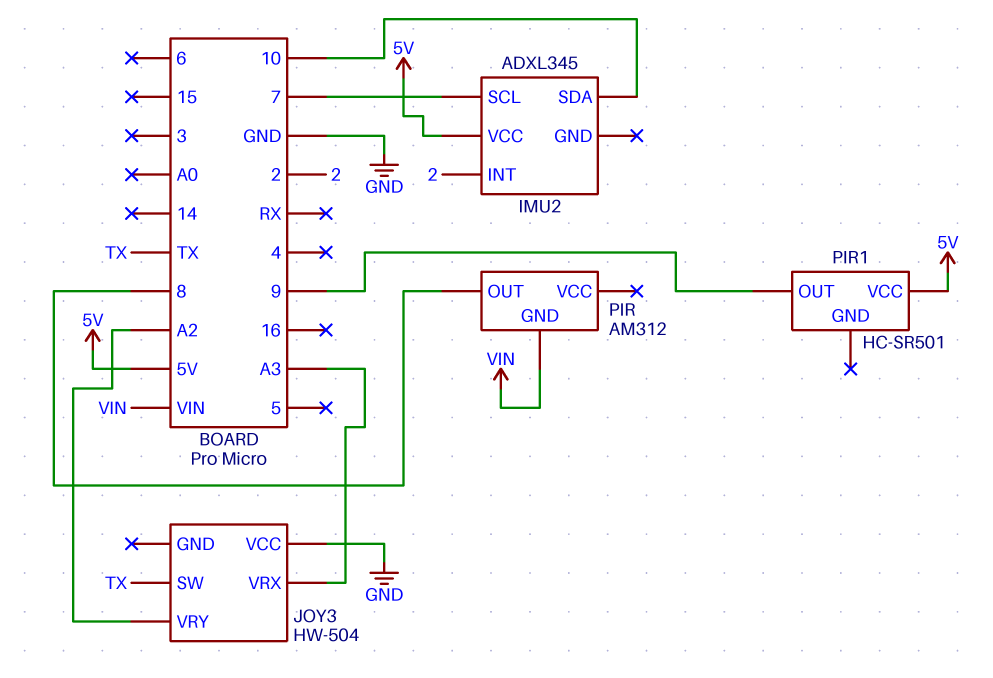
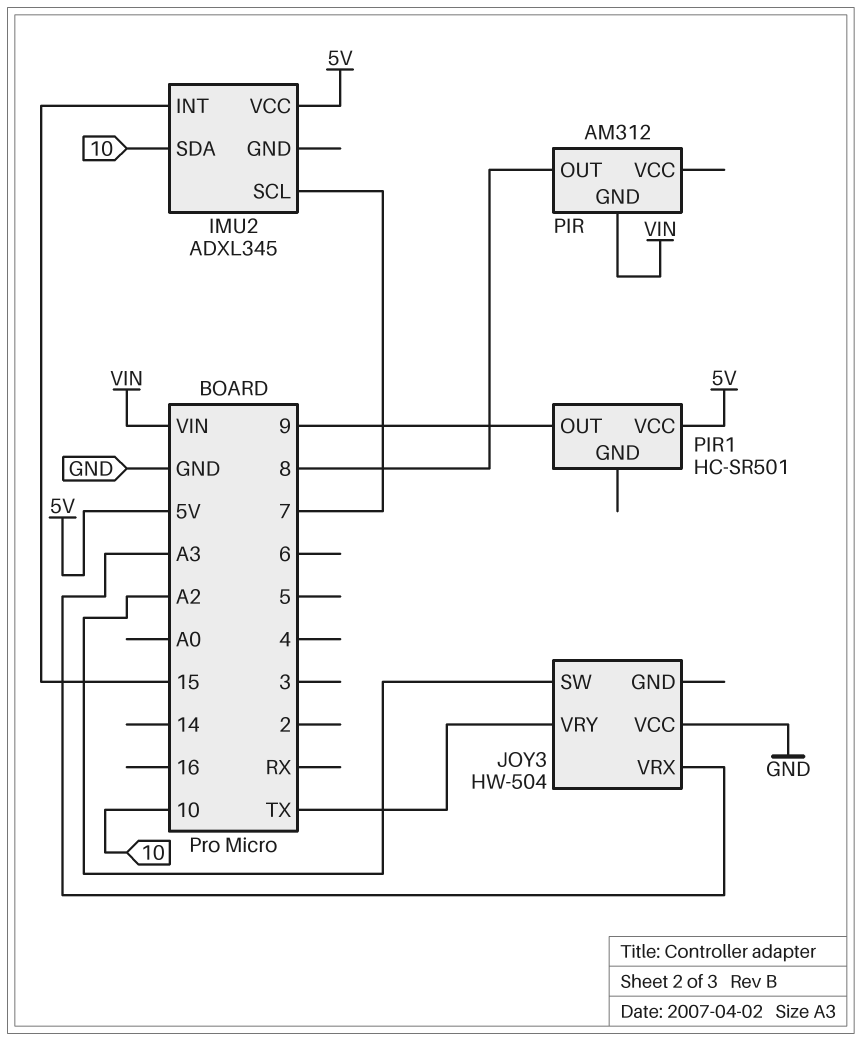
IMU2 pin INT: 2 -> 15
JOY3 pin SW: TX -> A2
JOY3 pin VRY: A2 -> TX

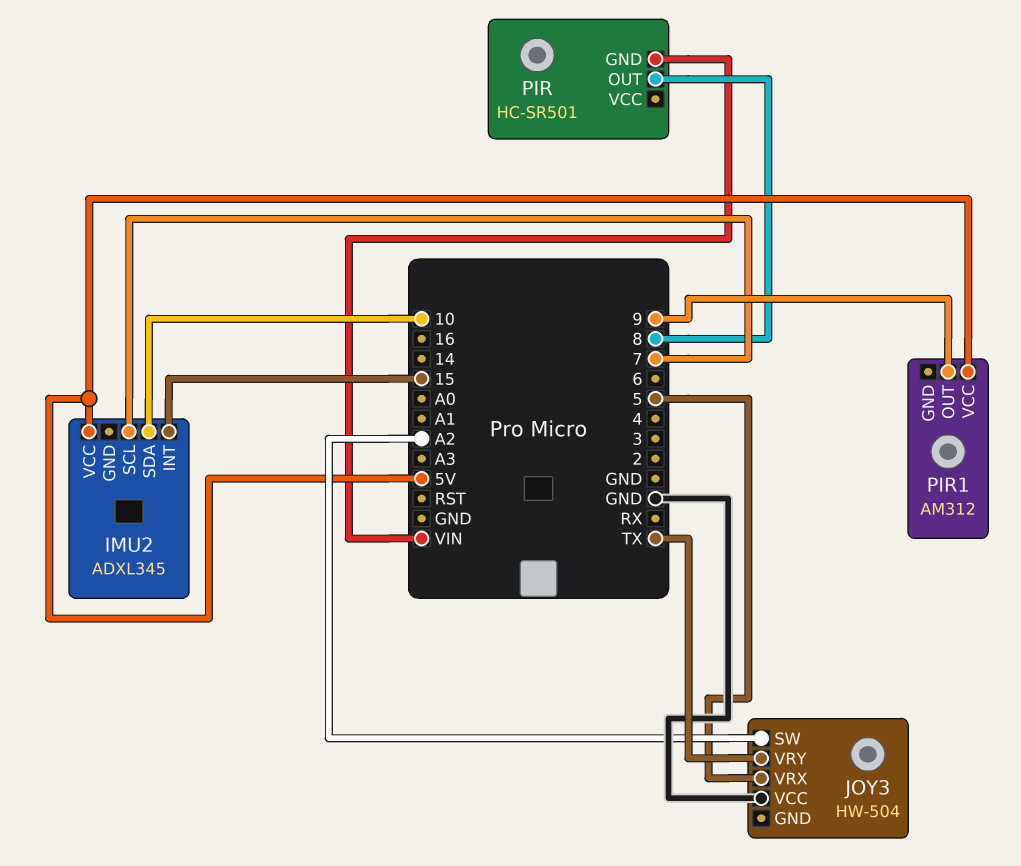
JOY3 pin VRX: A3 -> 5
PIR: AM312 -> HC-SR501
PIR1: HC-SR501 -> AM312

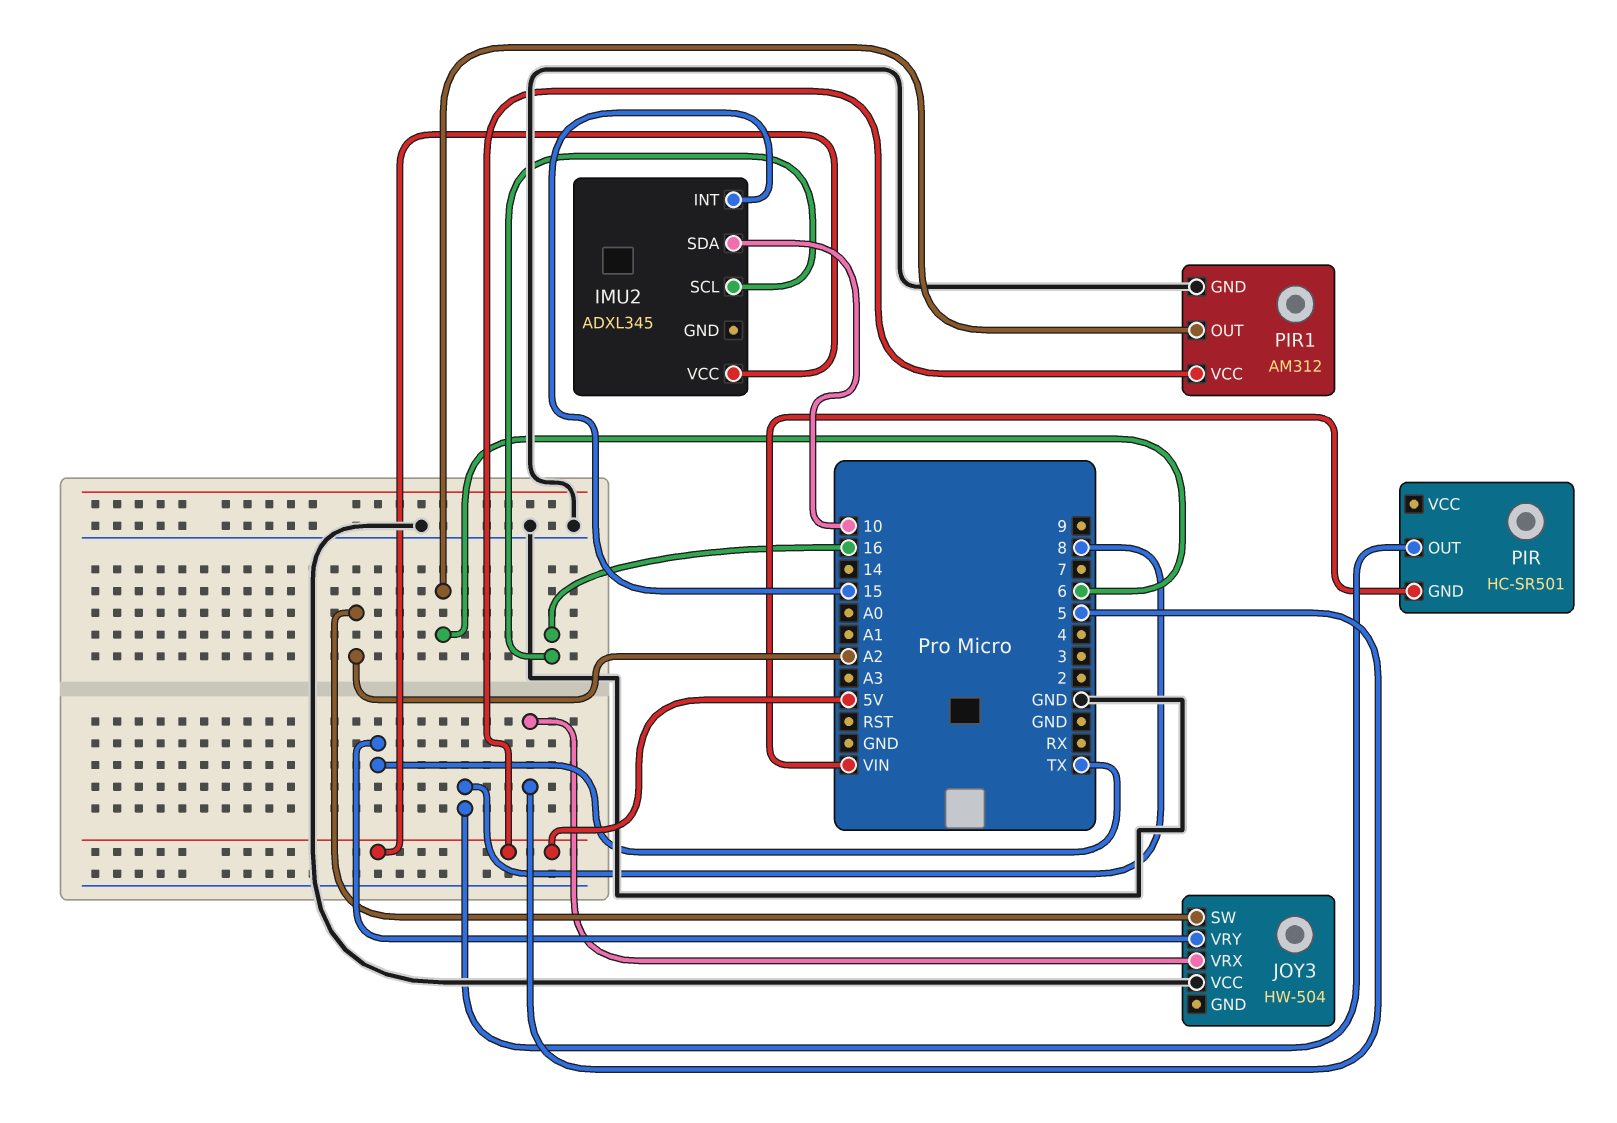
IMU2 pin SCL: 7 -> 16
PIR1 pin GND: none -> GND
PIR1 pin OUT: 9 -> 6

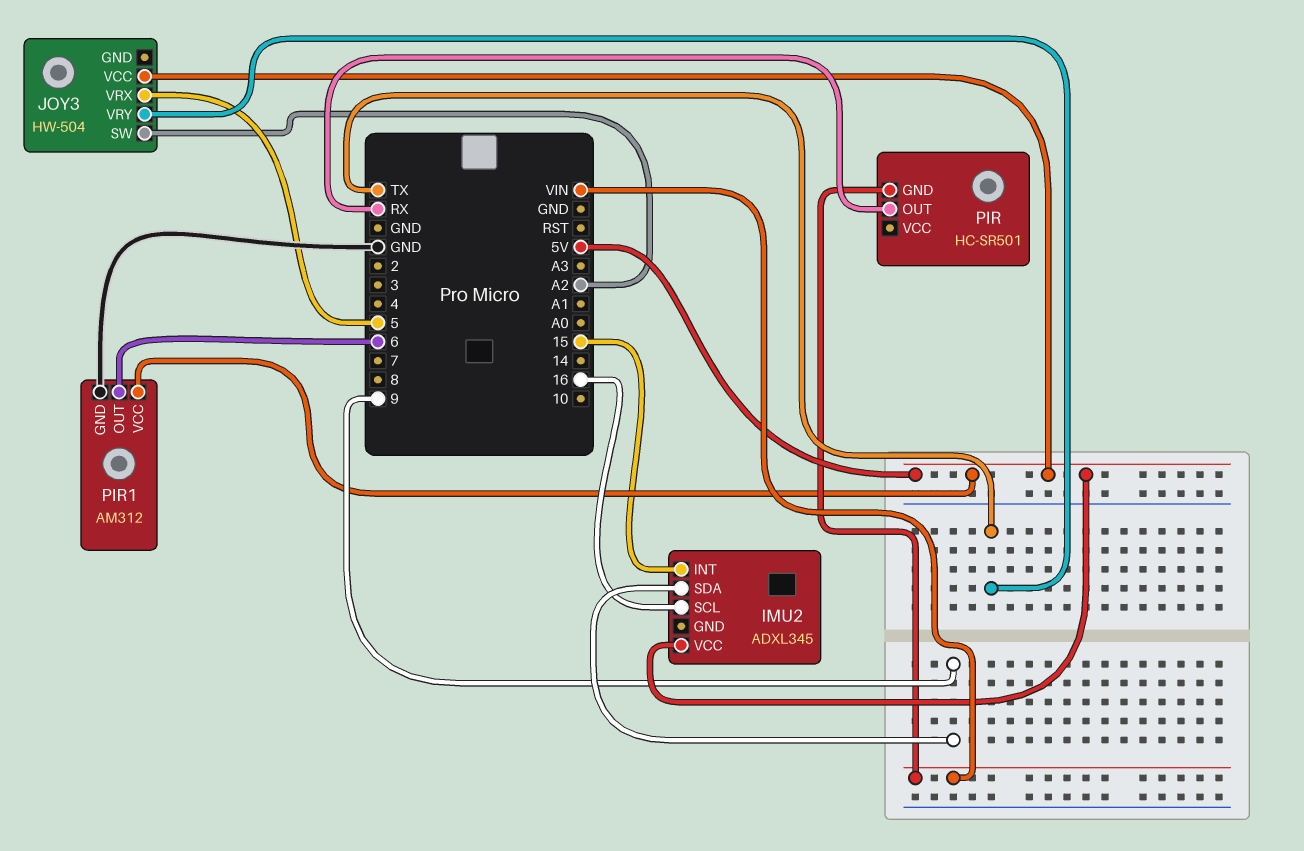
IMU2 pin SDA: 10 -> 9
JOY3 pin VCC: GND -> 5V
PIR pin OUT: 8 -> RX

